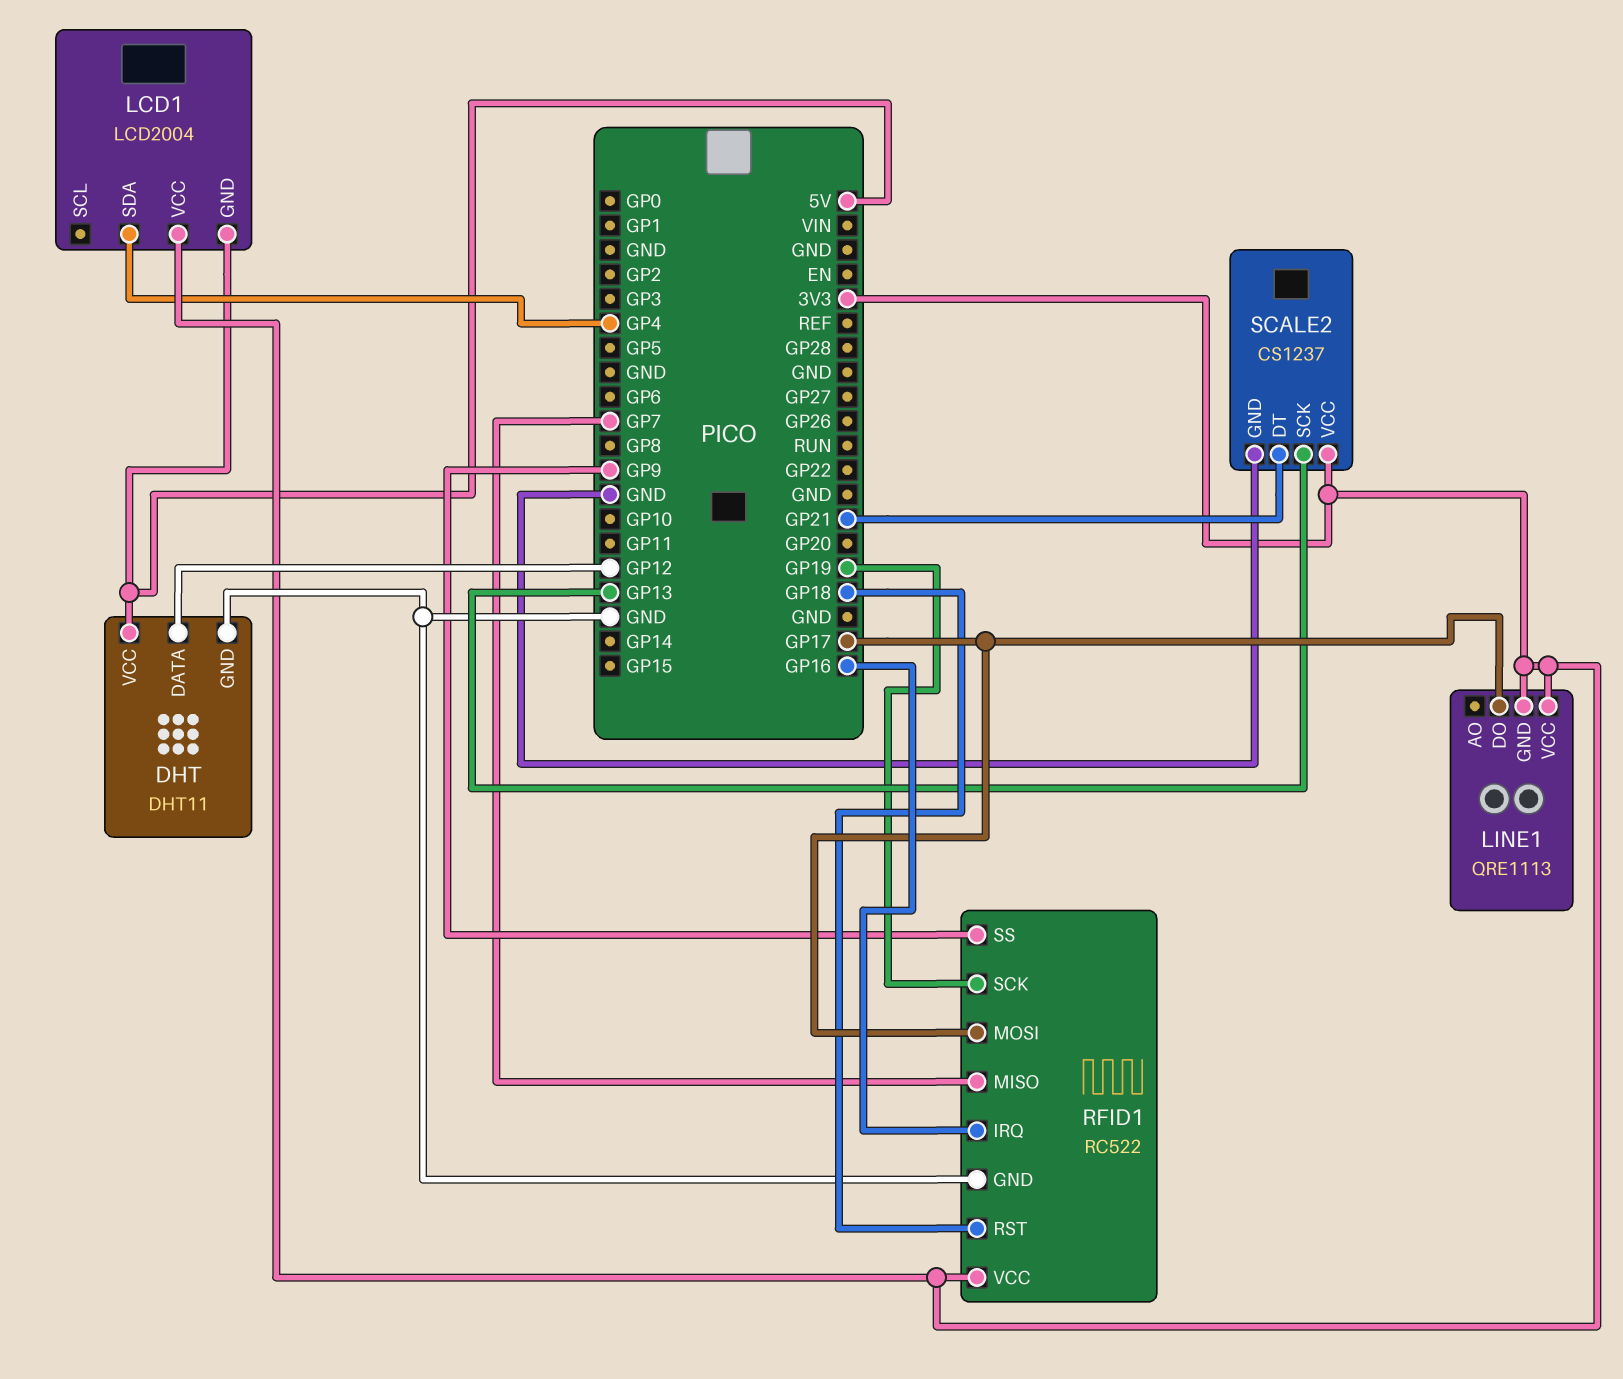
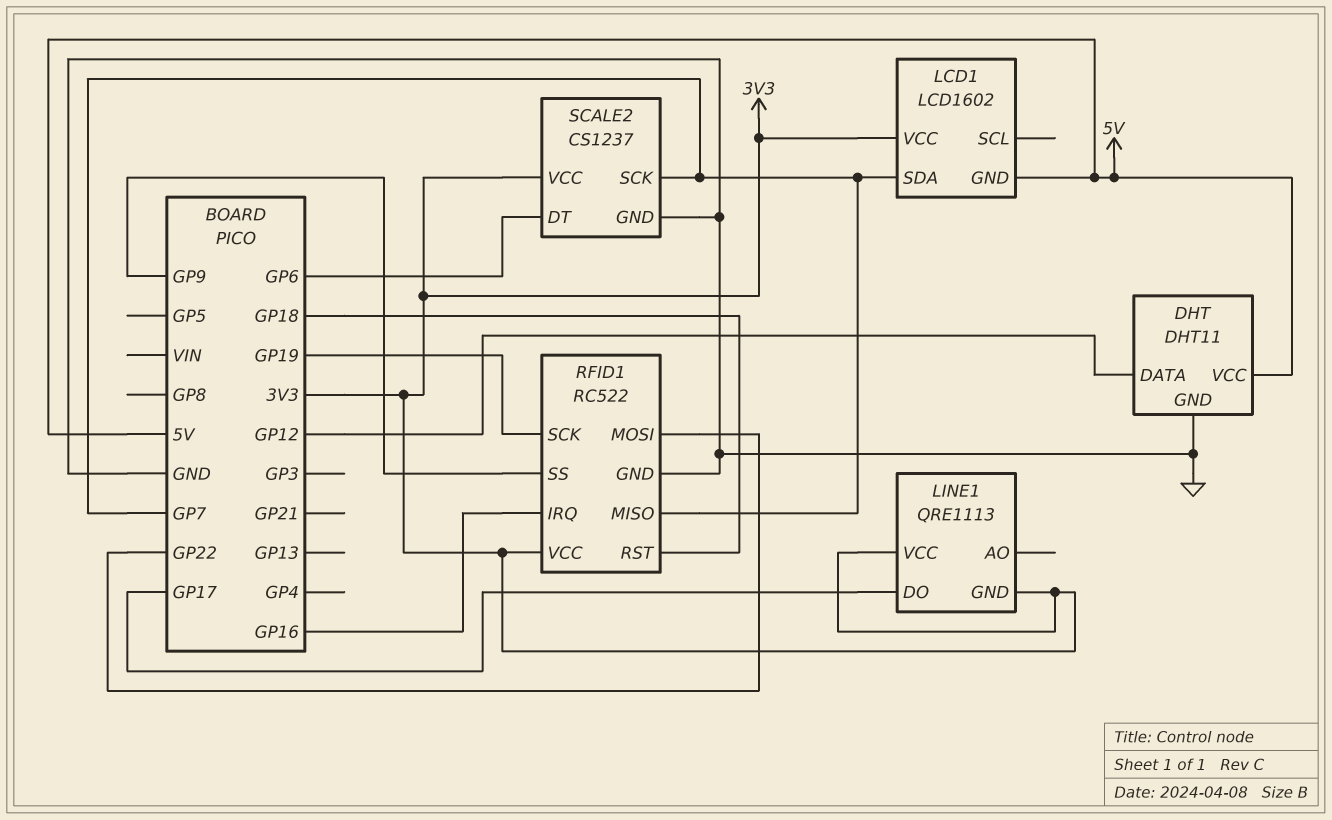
LCD1: LCD2004 -> LCD1602
LCD1 pin SDA: GP4 -> GP7
RFID1 pin MOSI: GP17 -> GP22
SCALE2 pin DT: GP21 -> GP6
SCALE2 pin SCK: GP13 -> GP7

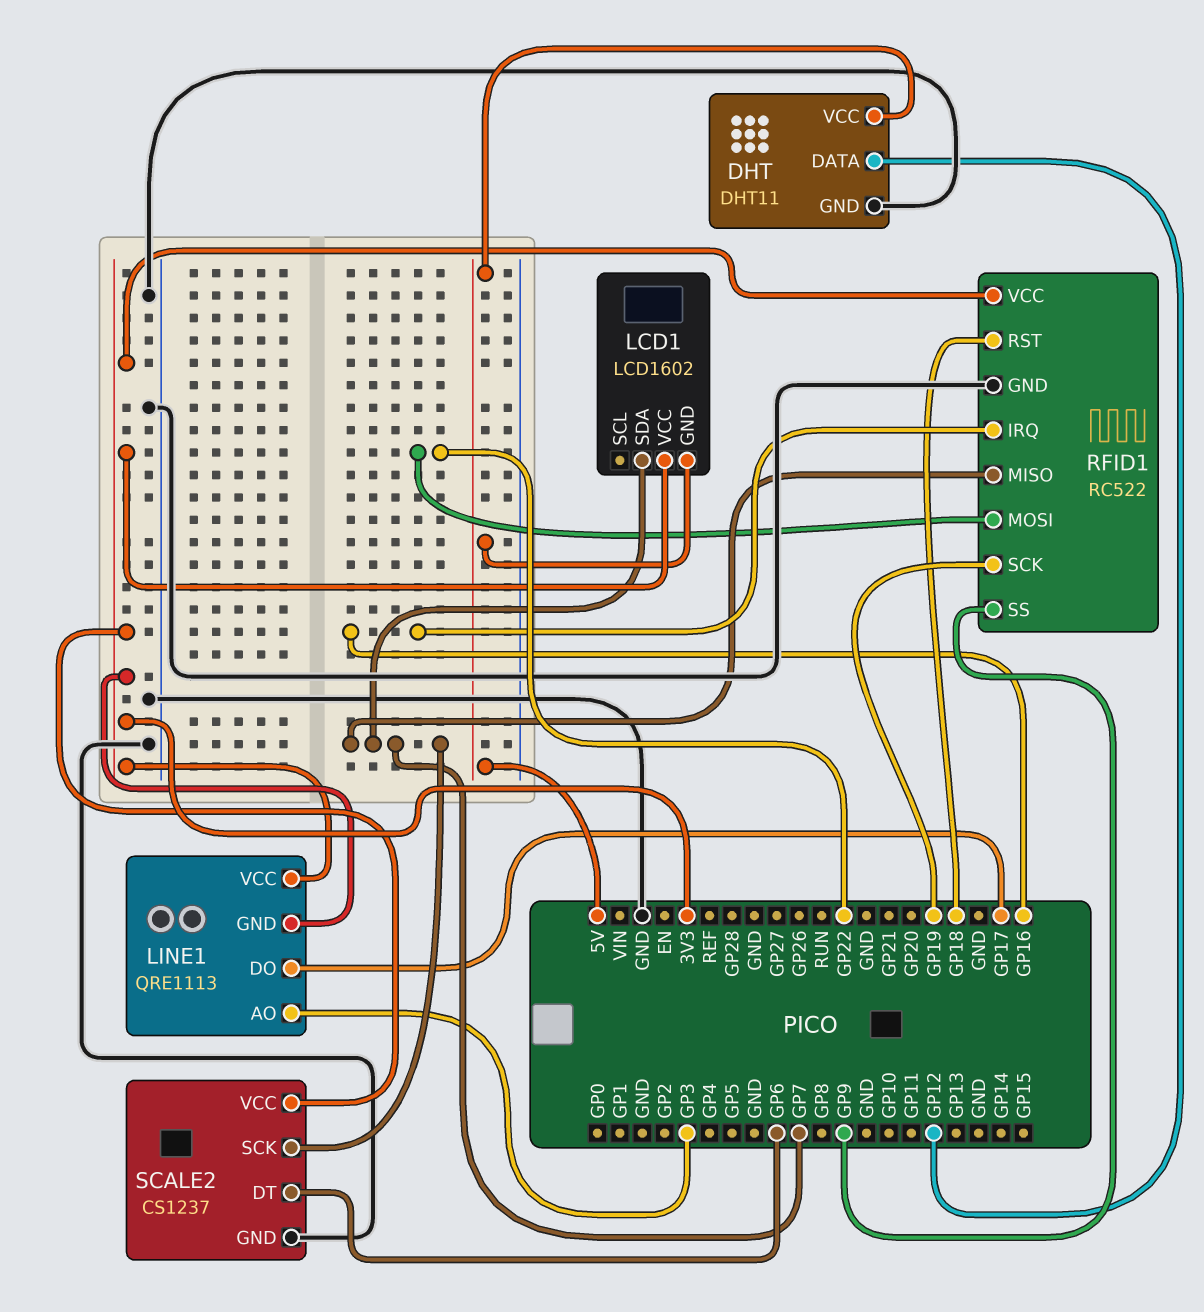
LINE1 pin AO: none -> GP3

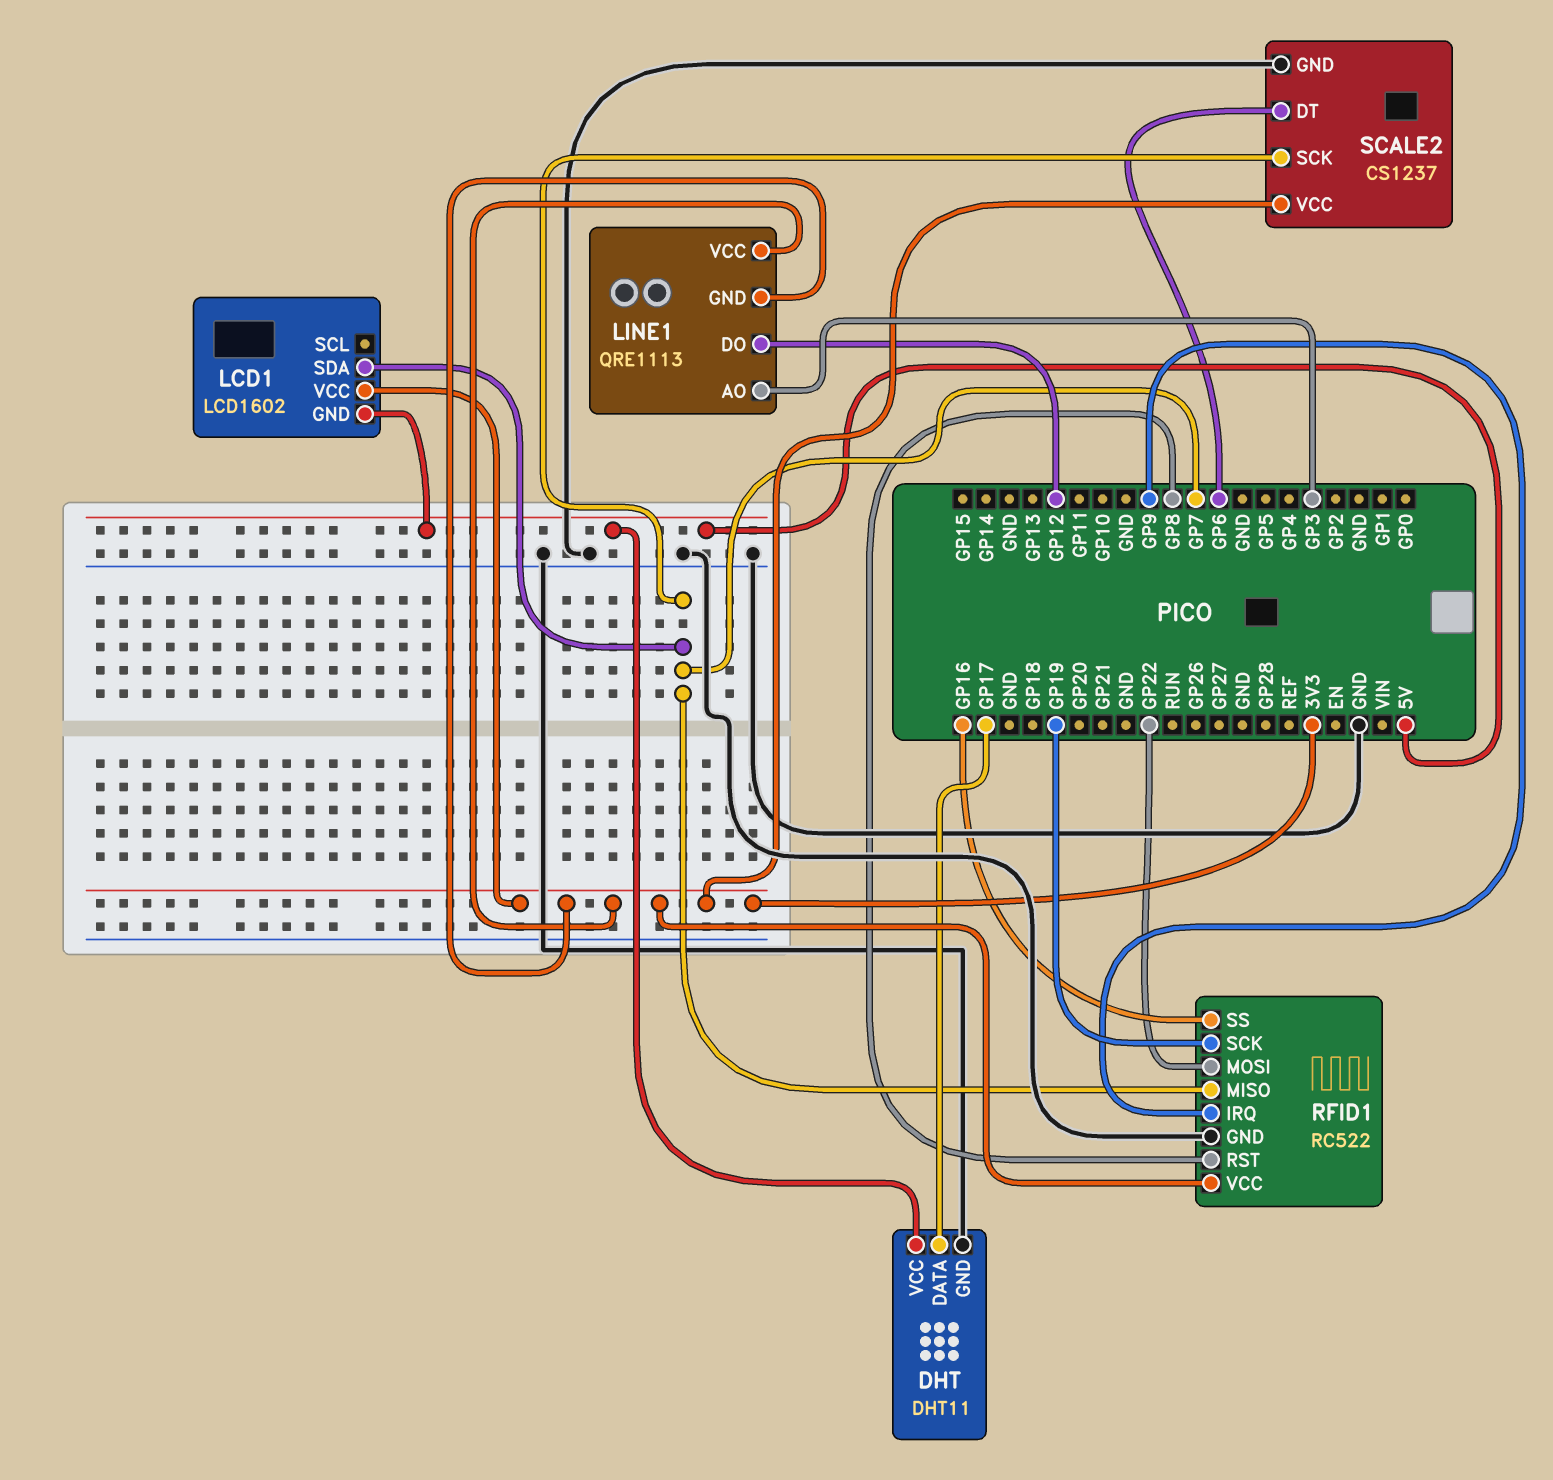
DHT pin DATA: GP12 -> GP17
LINE1 pin DO: GP17 -> GP12
RFID1 pin IRQ: GP16 -> GP9
RFID1 pin RST: GP18 -> GP8
RFID1 pin SS: GP9 -> GP16

